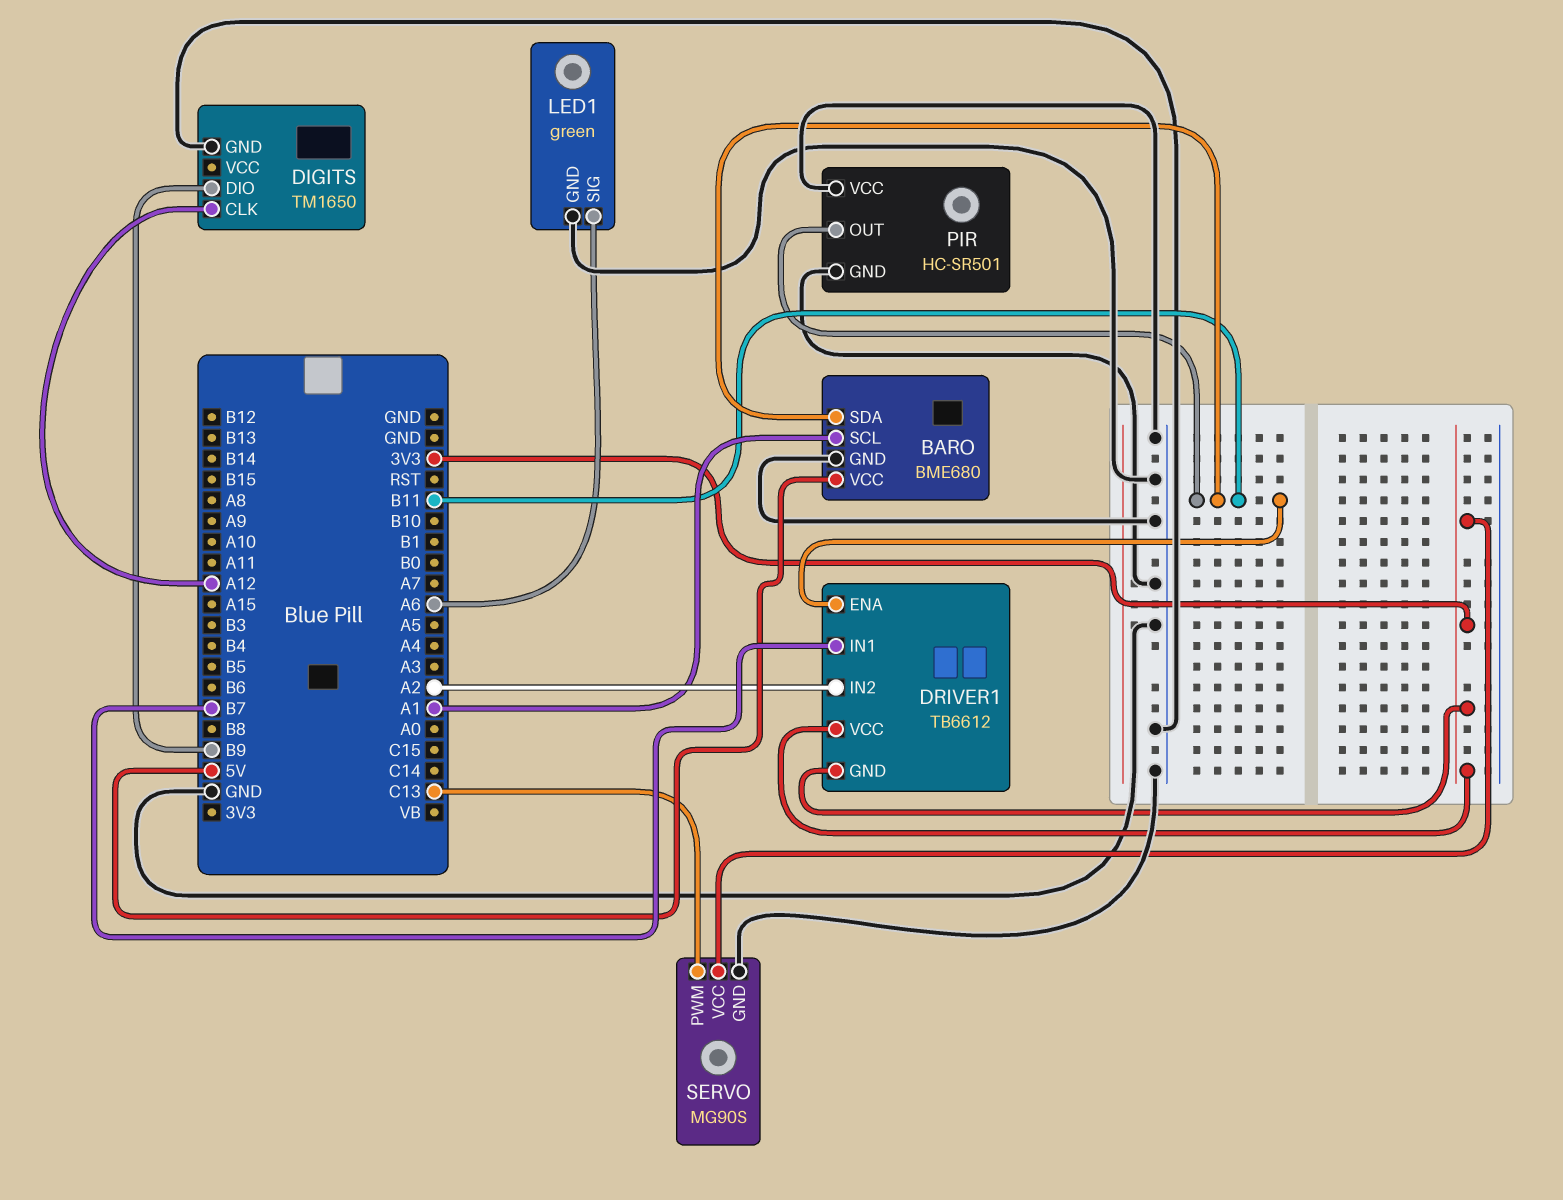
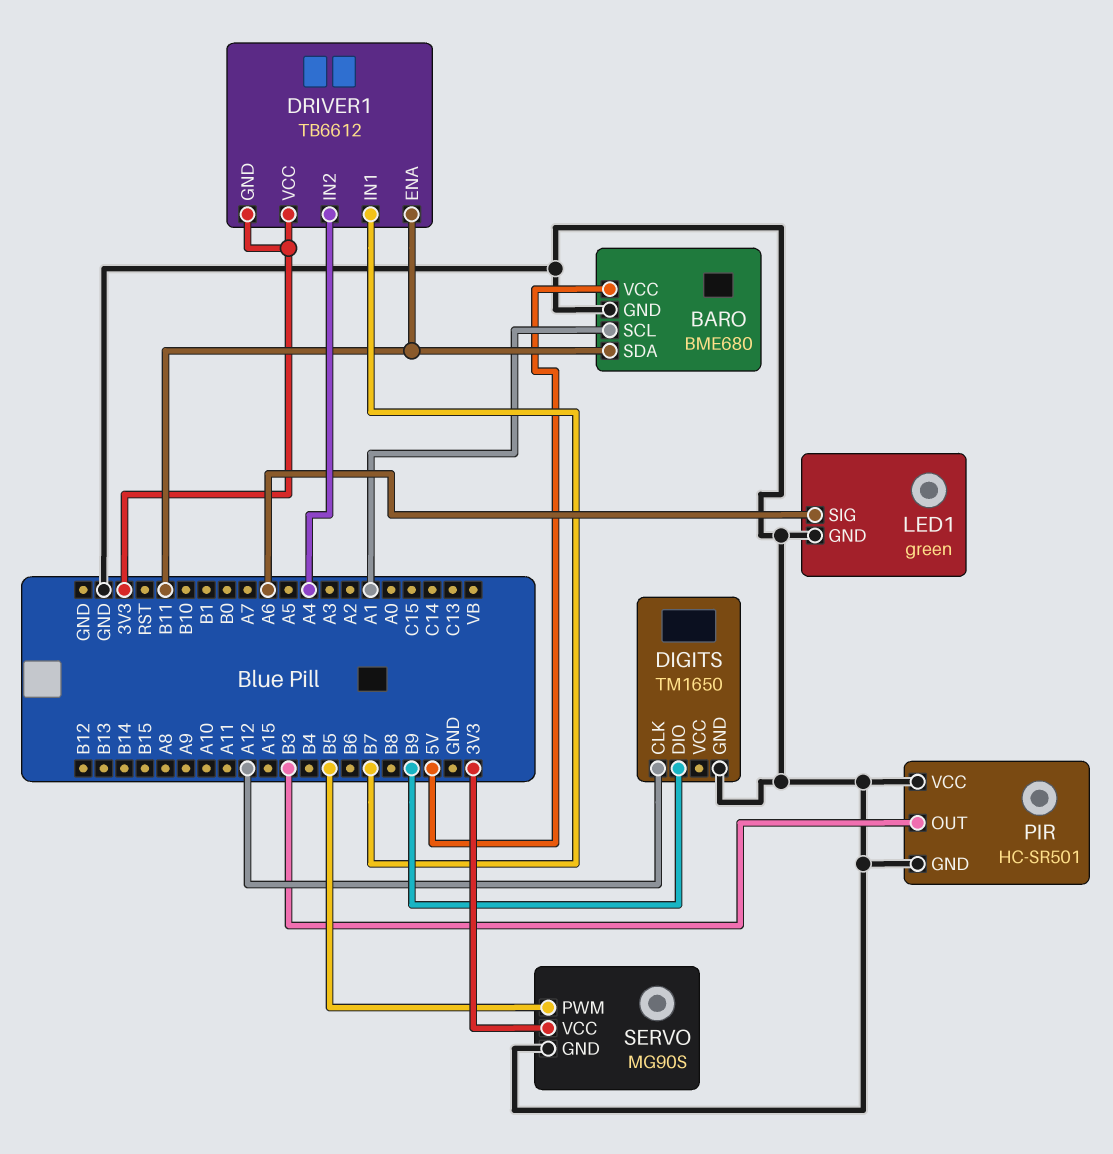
DRIVER1 pin IN2: A2 -> A4
PIR pin OUT: B11 -> B3
SERVO pin PWM: C13 -> B5

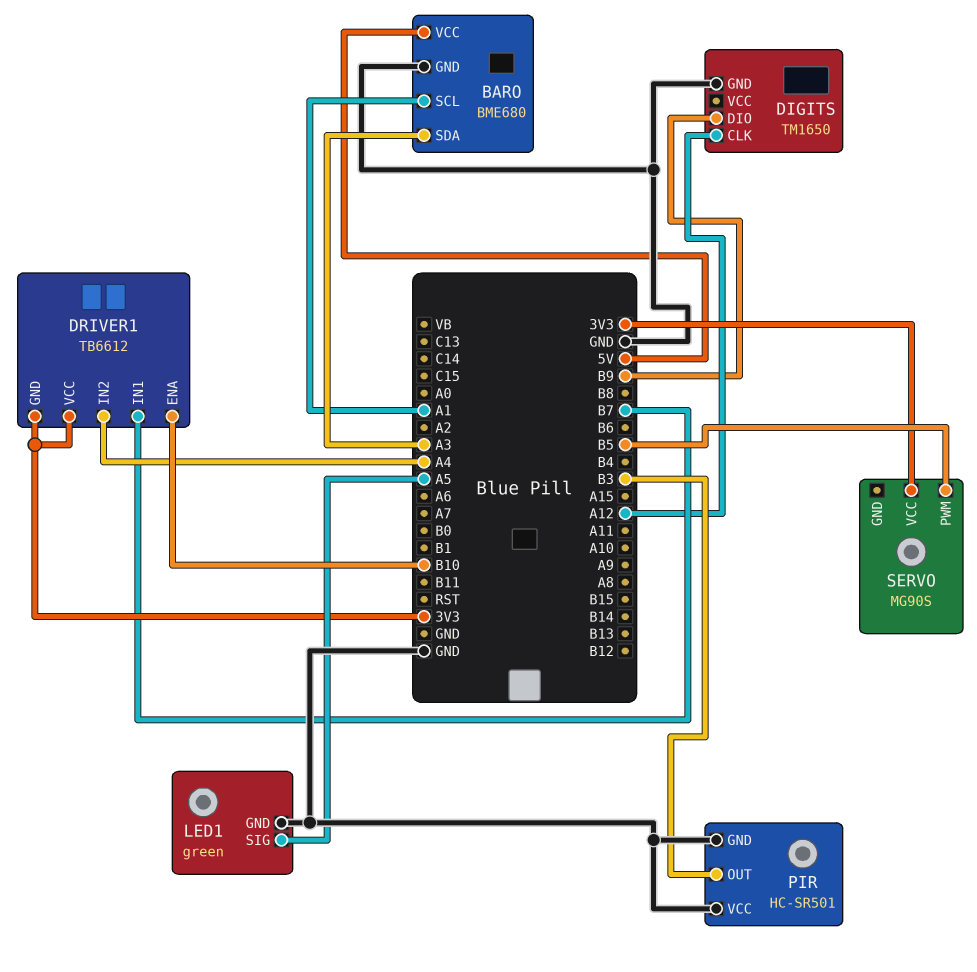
BARO pin SDA: B11 -> A3
DRIVER1 pin ENA: B11 -> B10
LED1 pin SIG: A6 -> A5
SERVO pin GND: GND -> none

